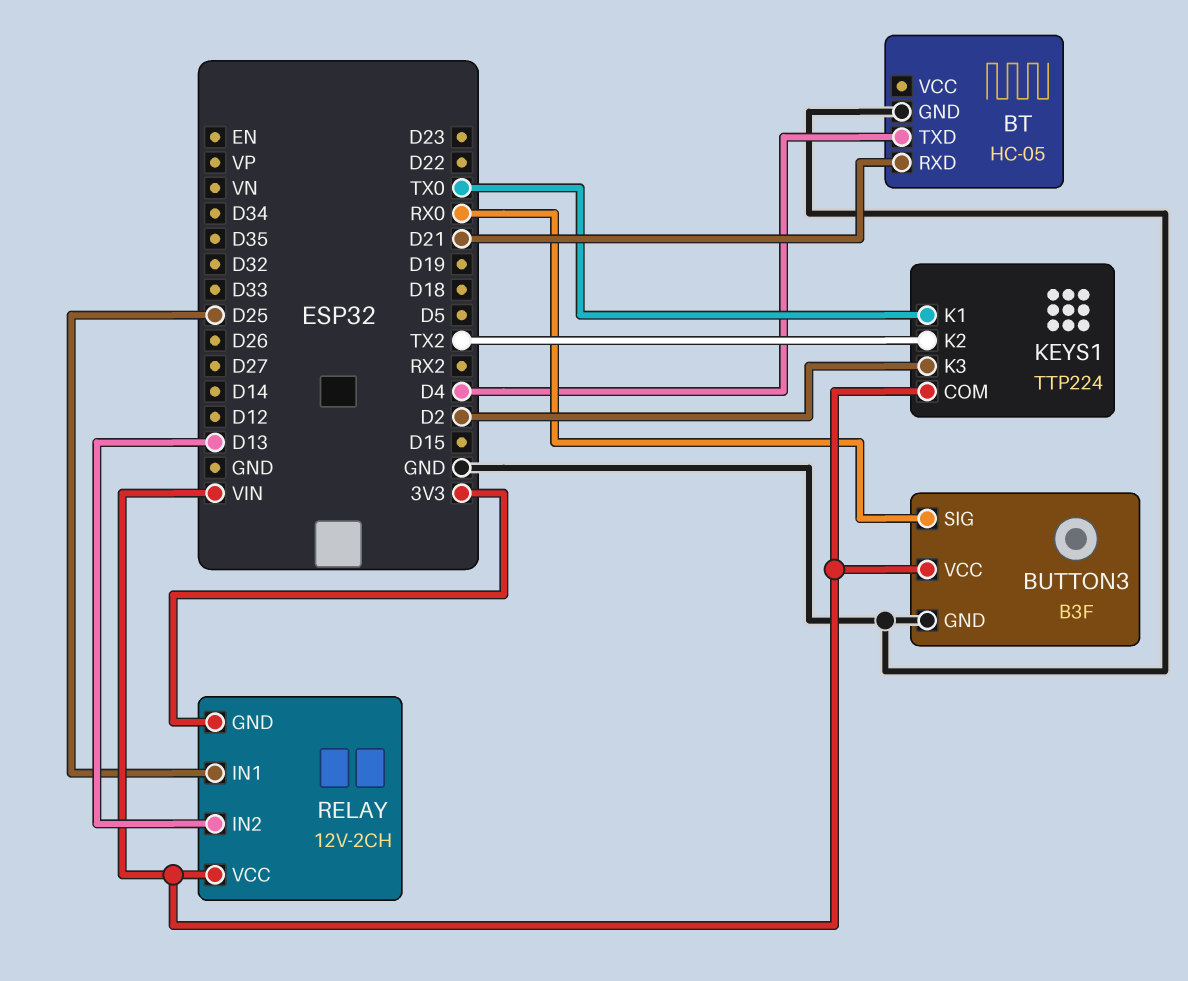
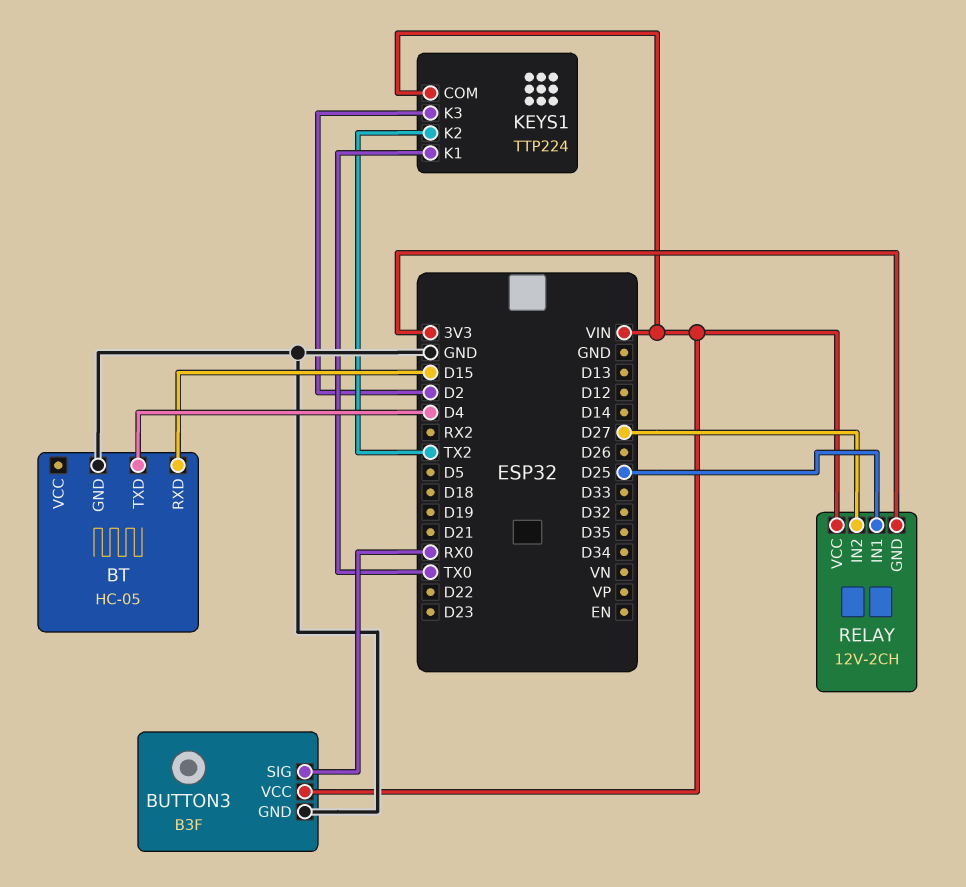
BT pin RXD: D21 -> D15
RELAY pin IN2: D13 -> D27

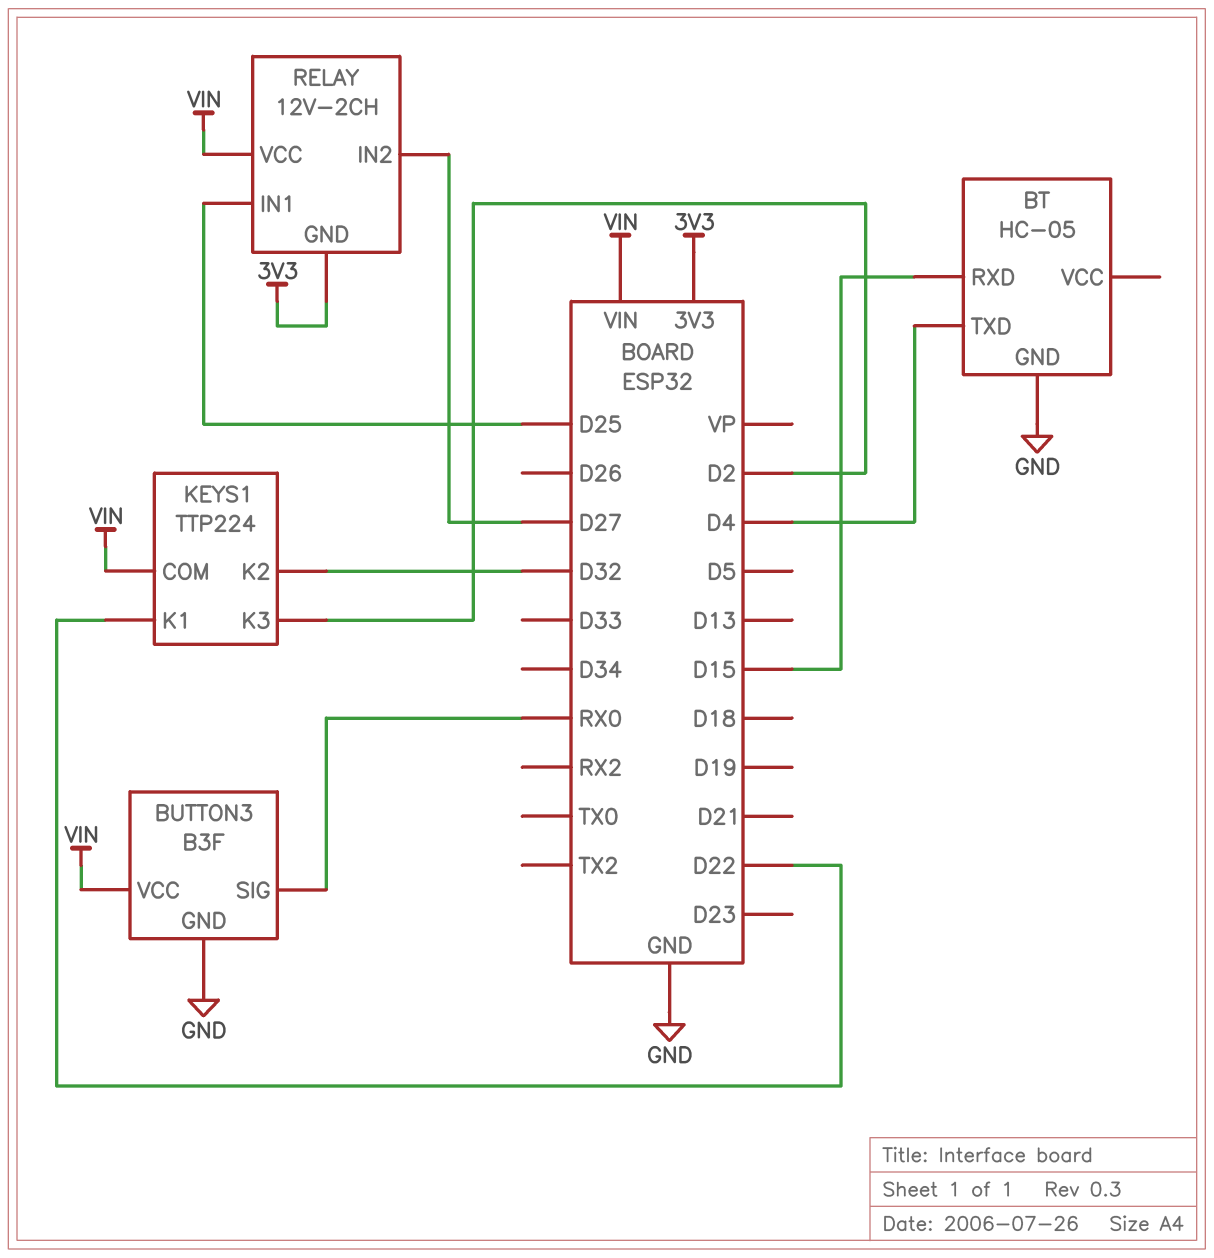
KEYS1 pin K1: TX0 -> D22
KEYS1 pin K2: TX2 -> D32

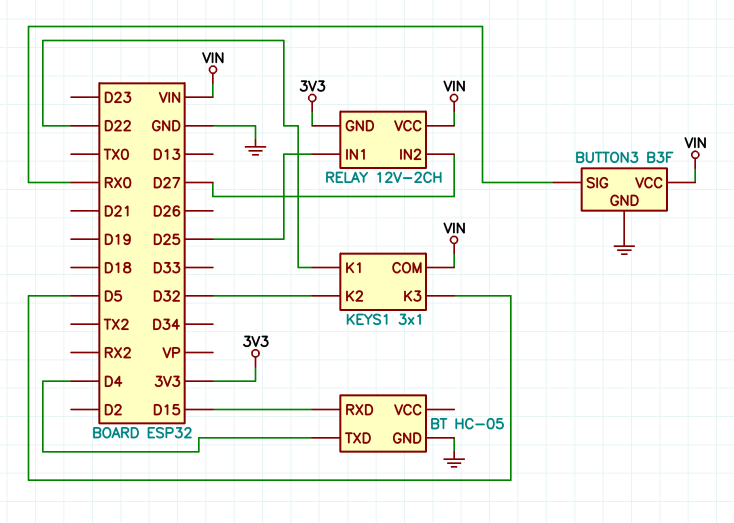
KEYS1: TTP224 -> 3x1
KEYS1 pin K3: D2 -> D5

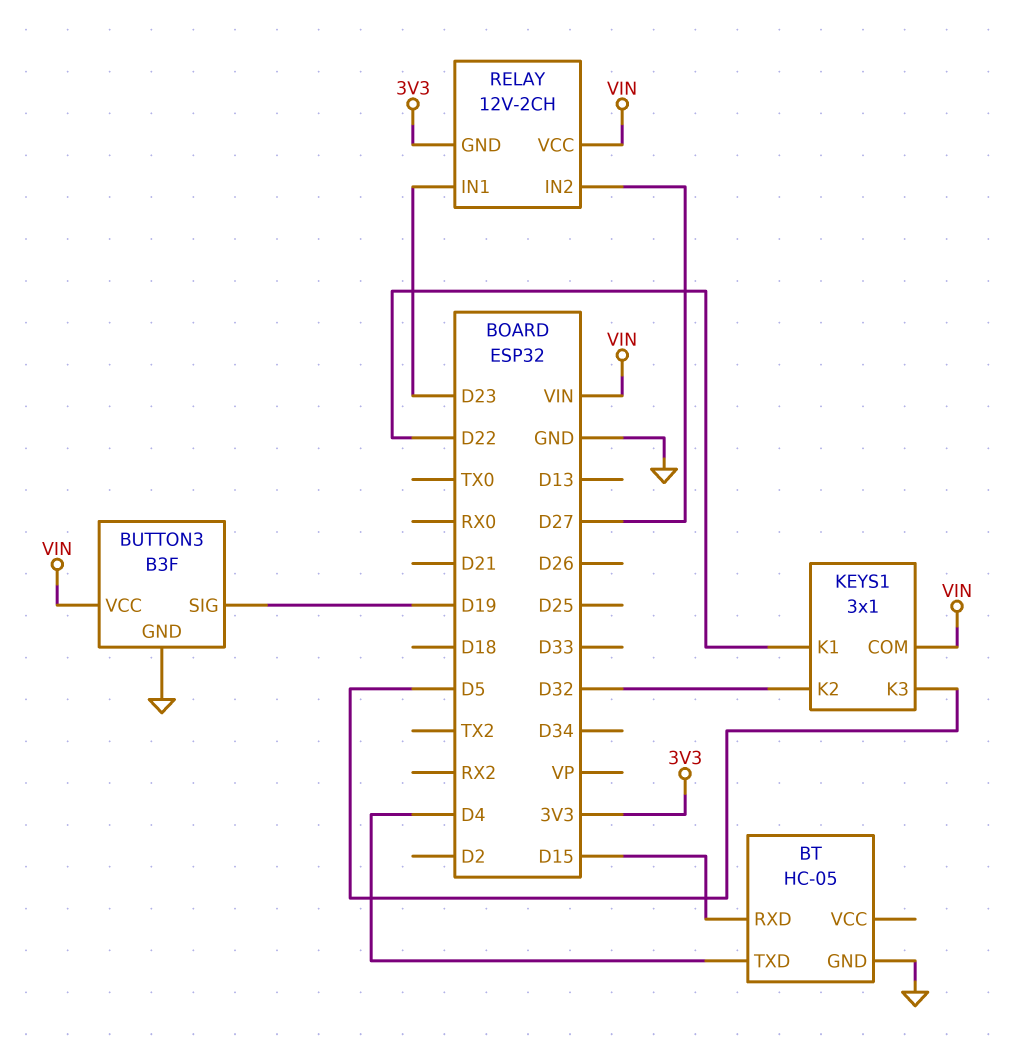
BUTTON3 pin SIG: RX0 -> D19
RELAY pin IN1: D25 -> D23

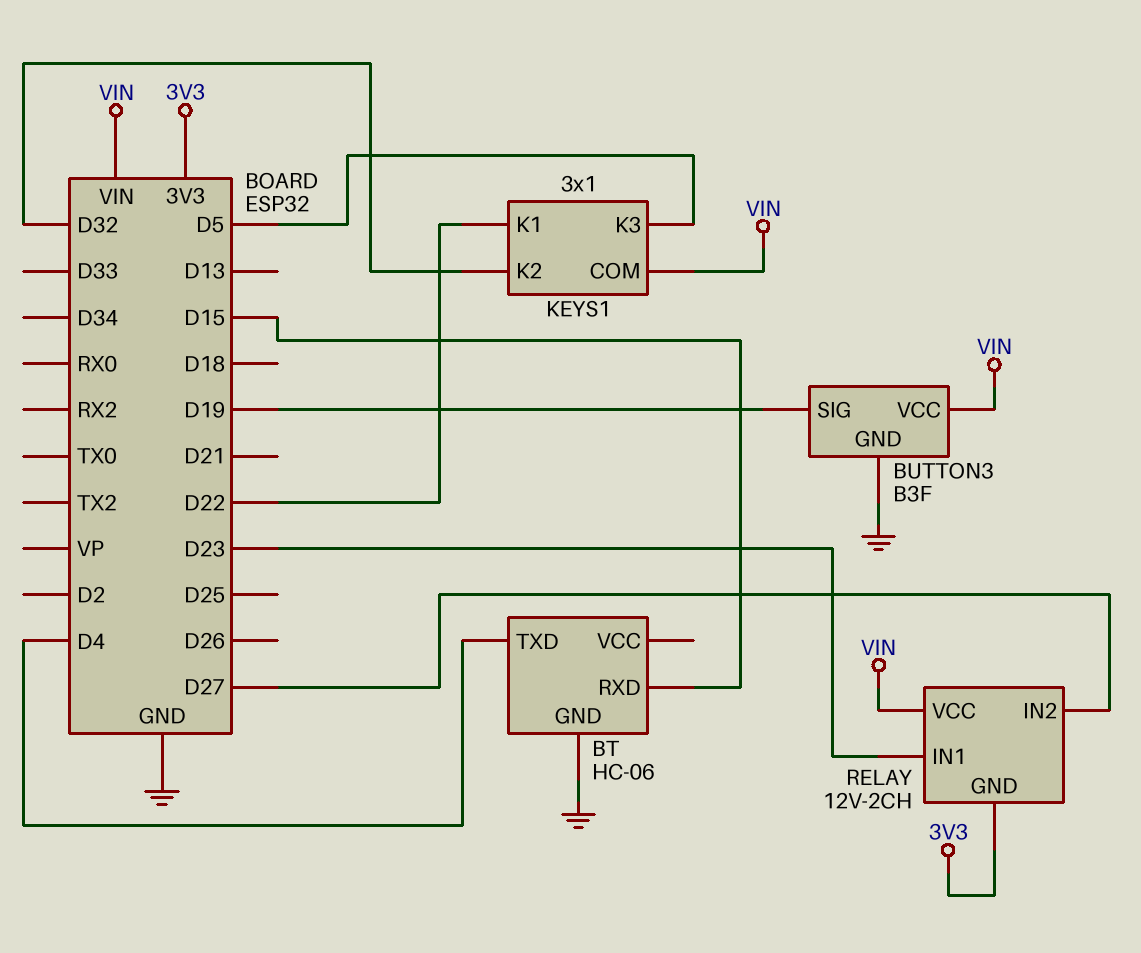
BT: HC-05 -> HC-06

